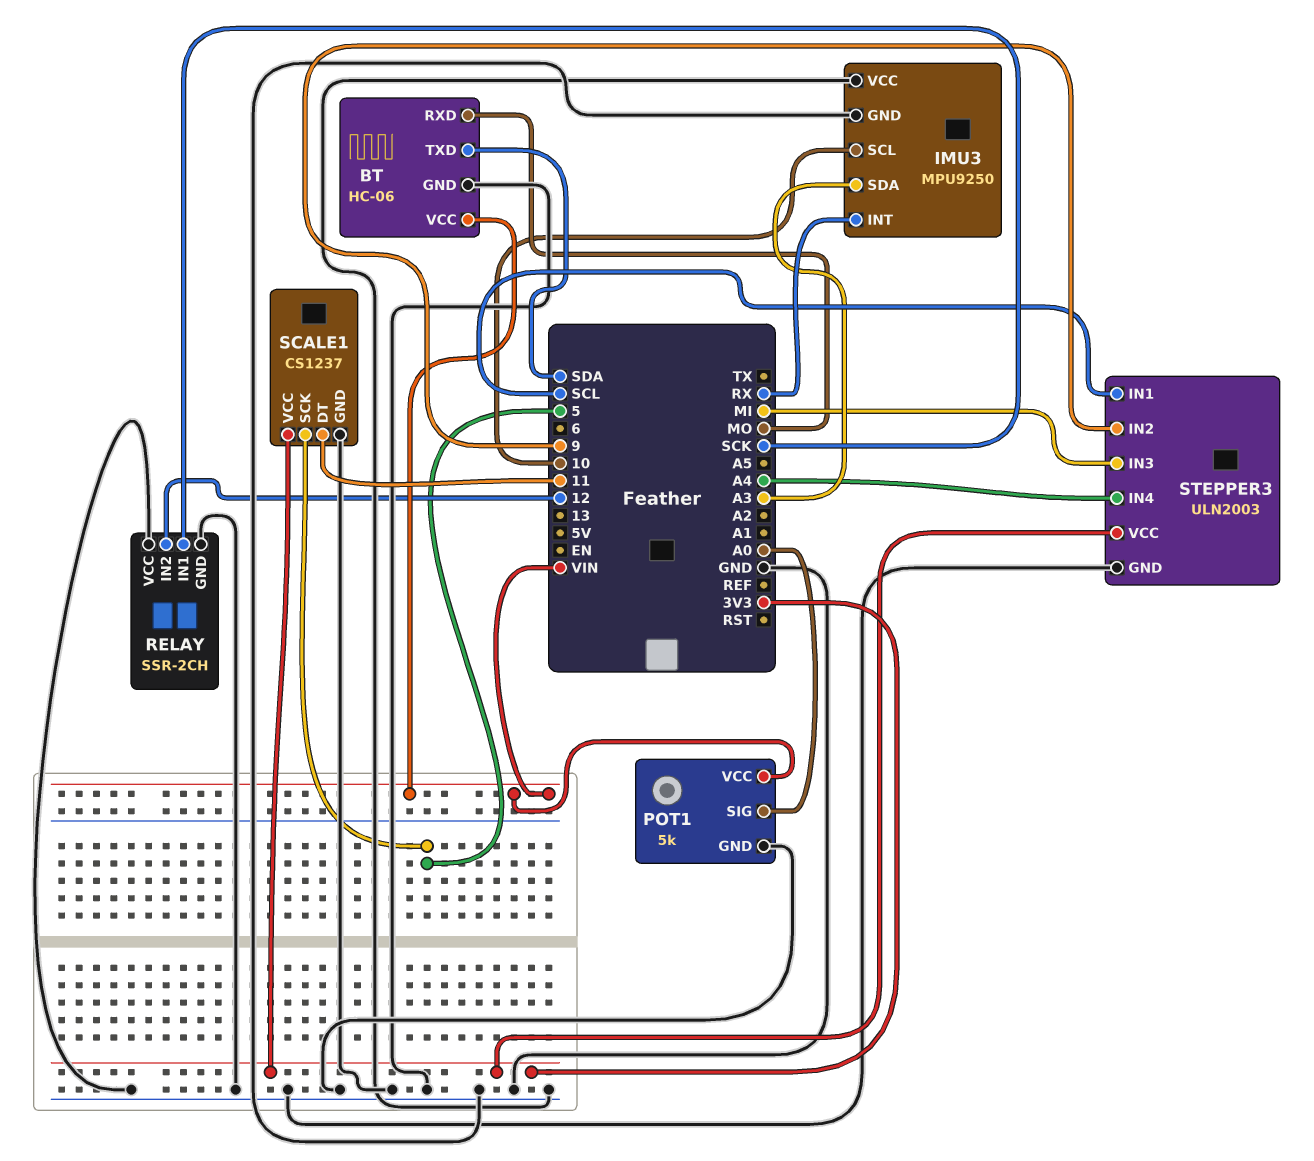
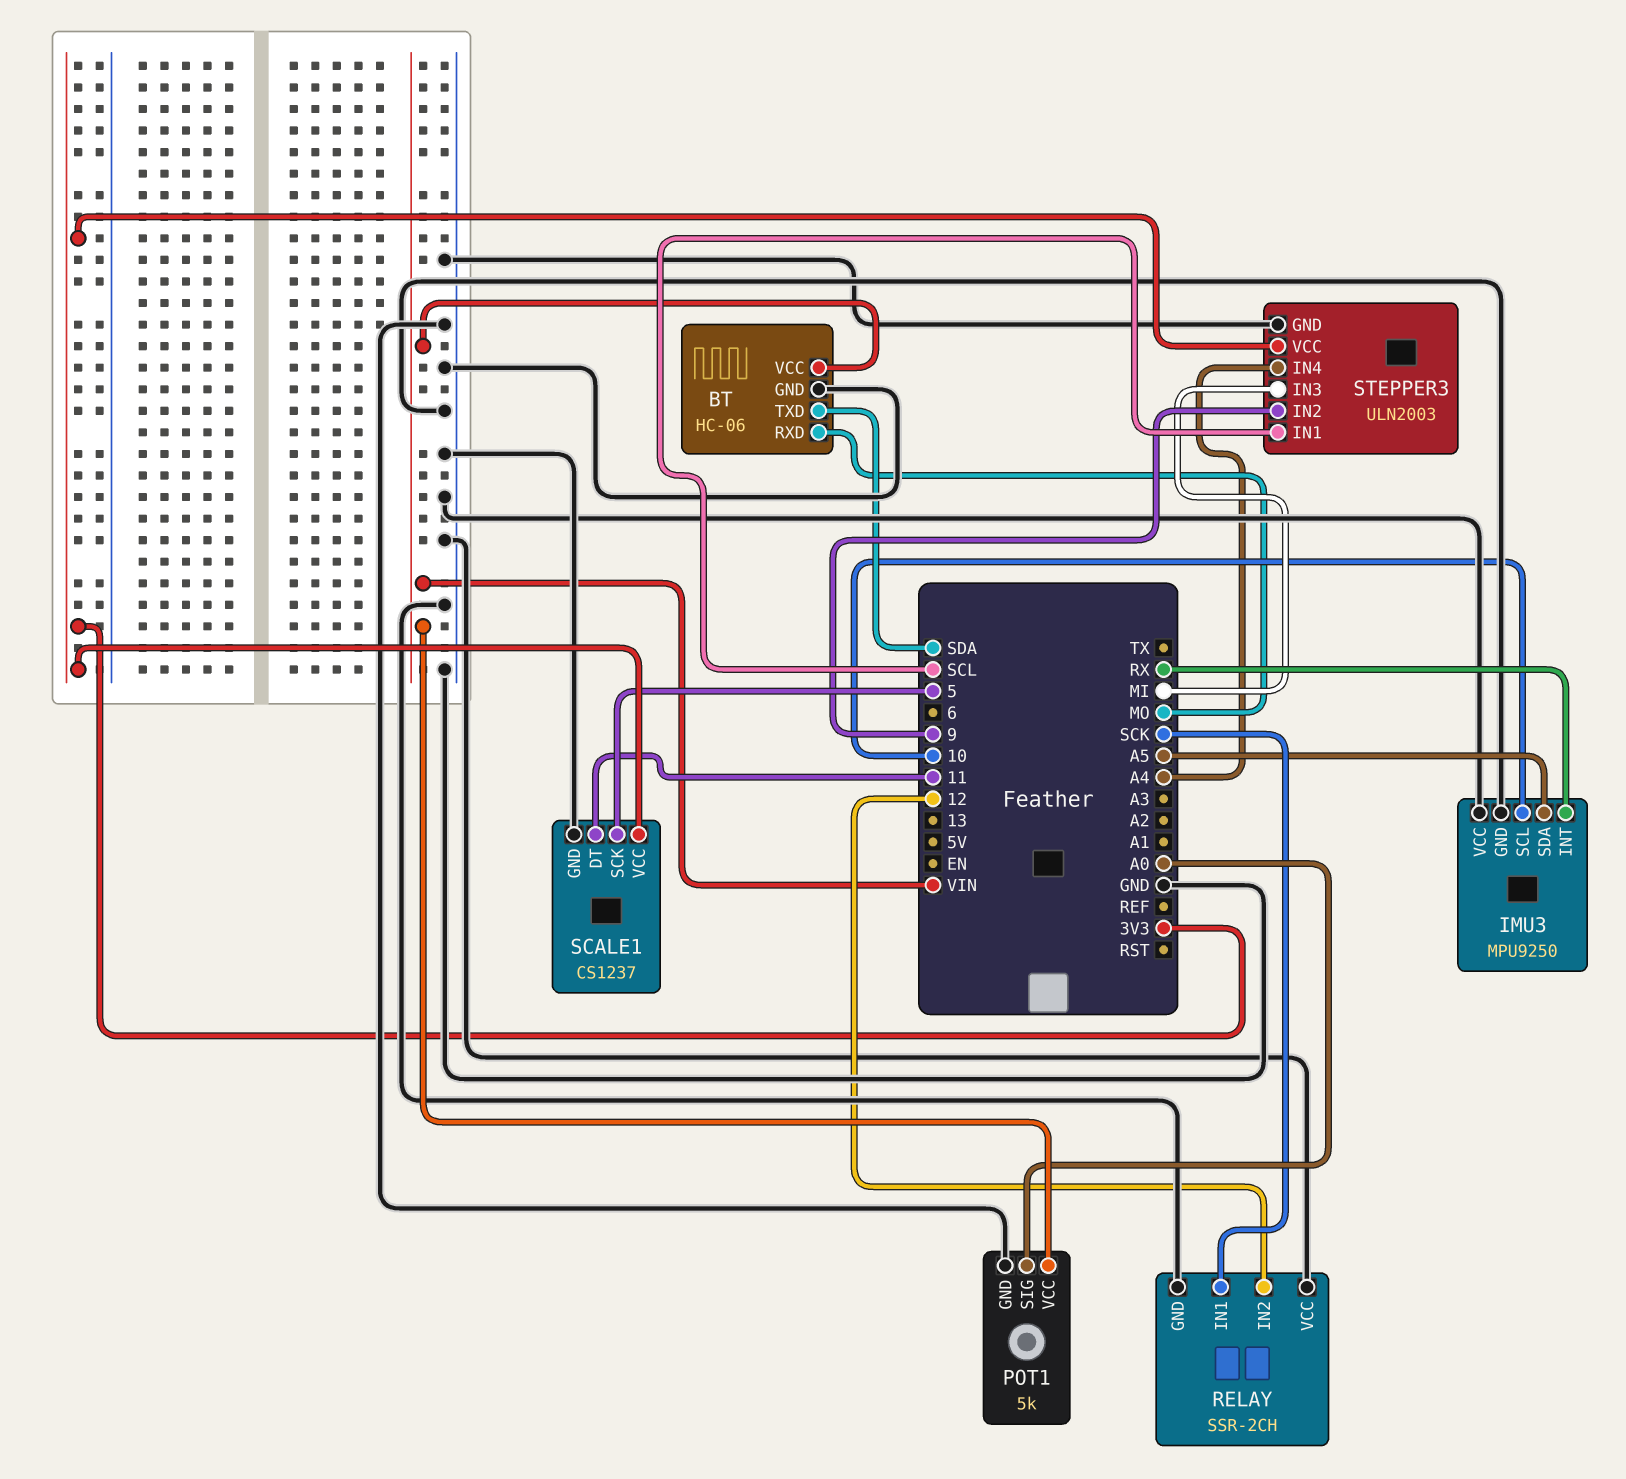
IMU3 pin SDA: A3 -> A5

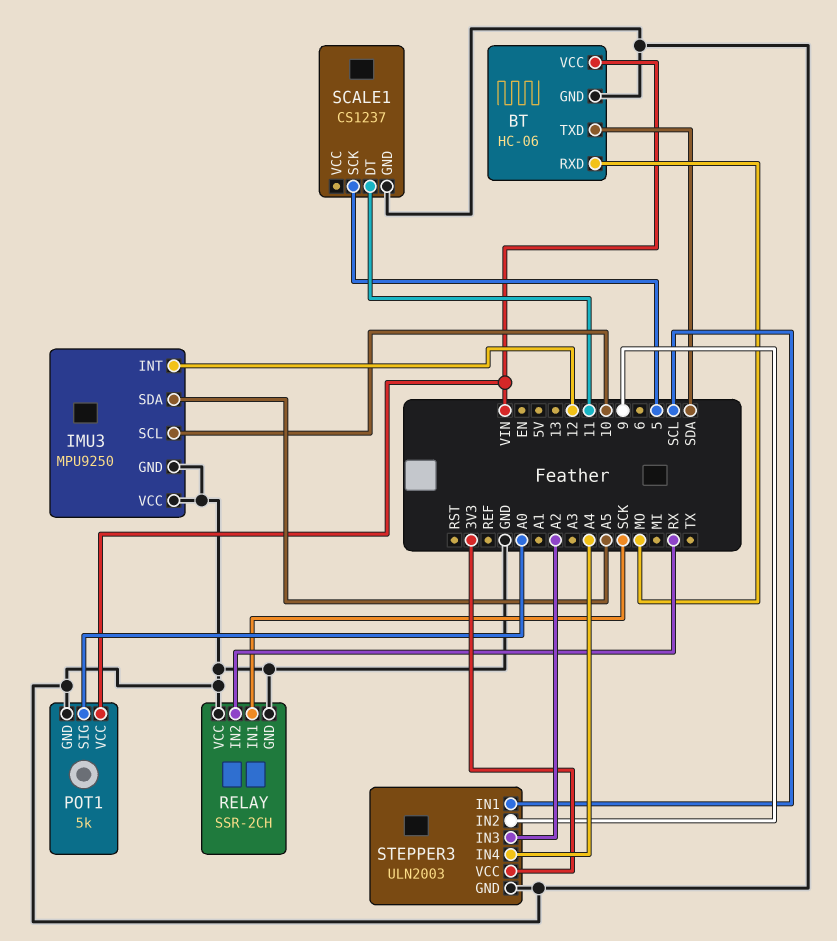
IMU3 pin INT: RX -> 12
RELAY pin IN2: 12 -> RX
SCALE1 pin VCC: 3V3 -> none
STEPPER3 pin IN3: MI -> A2

